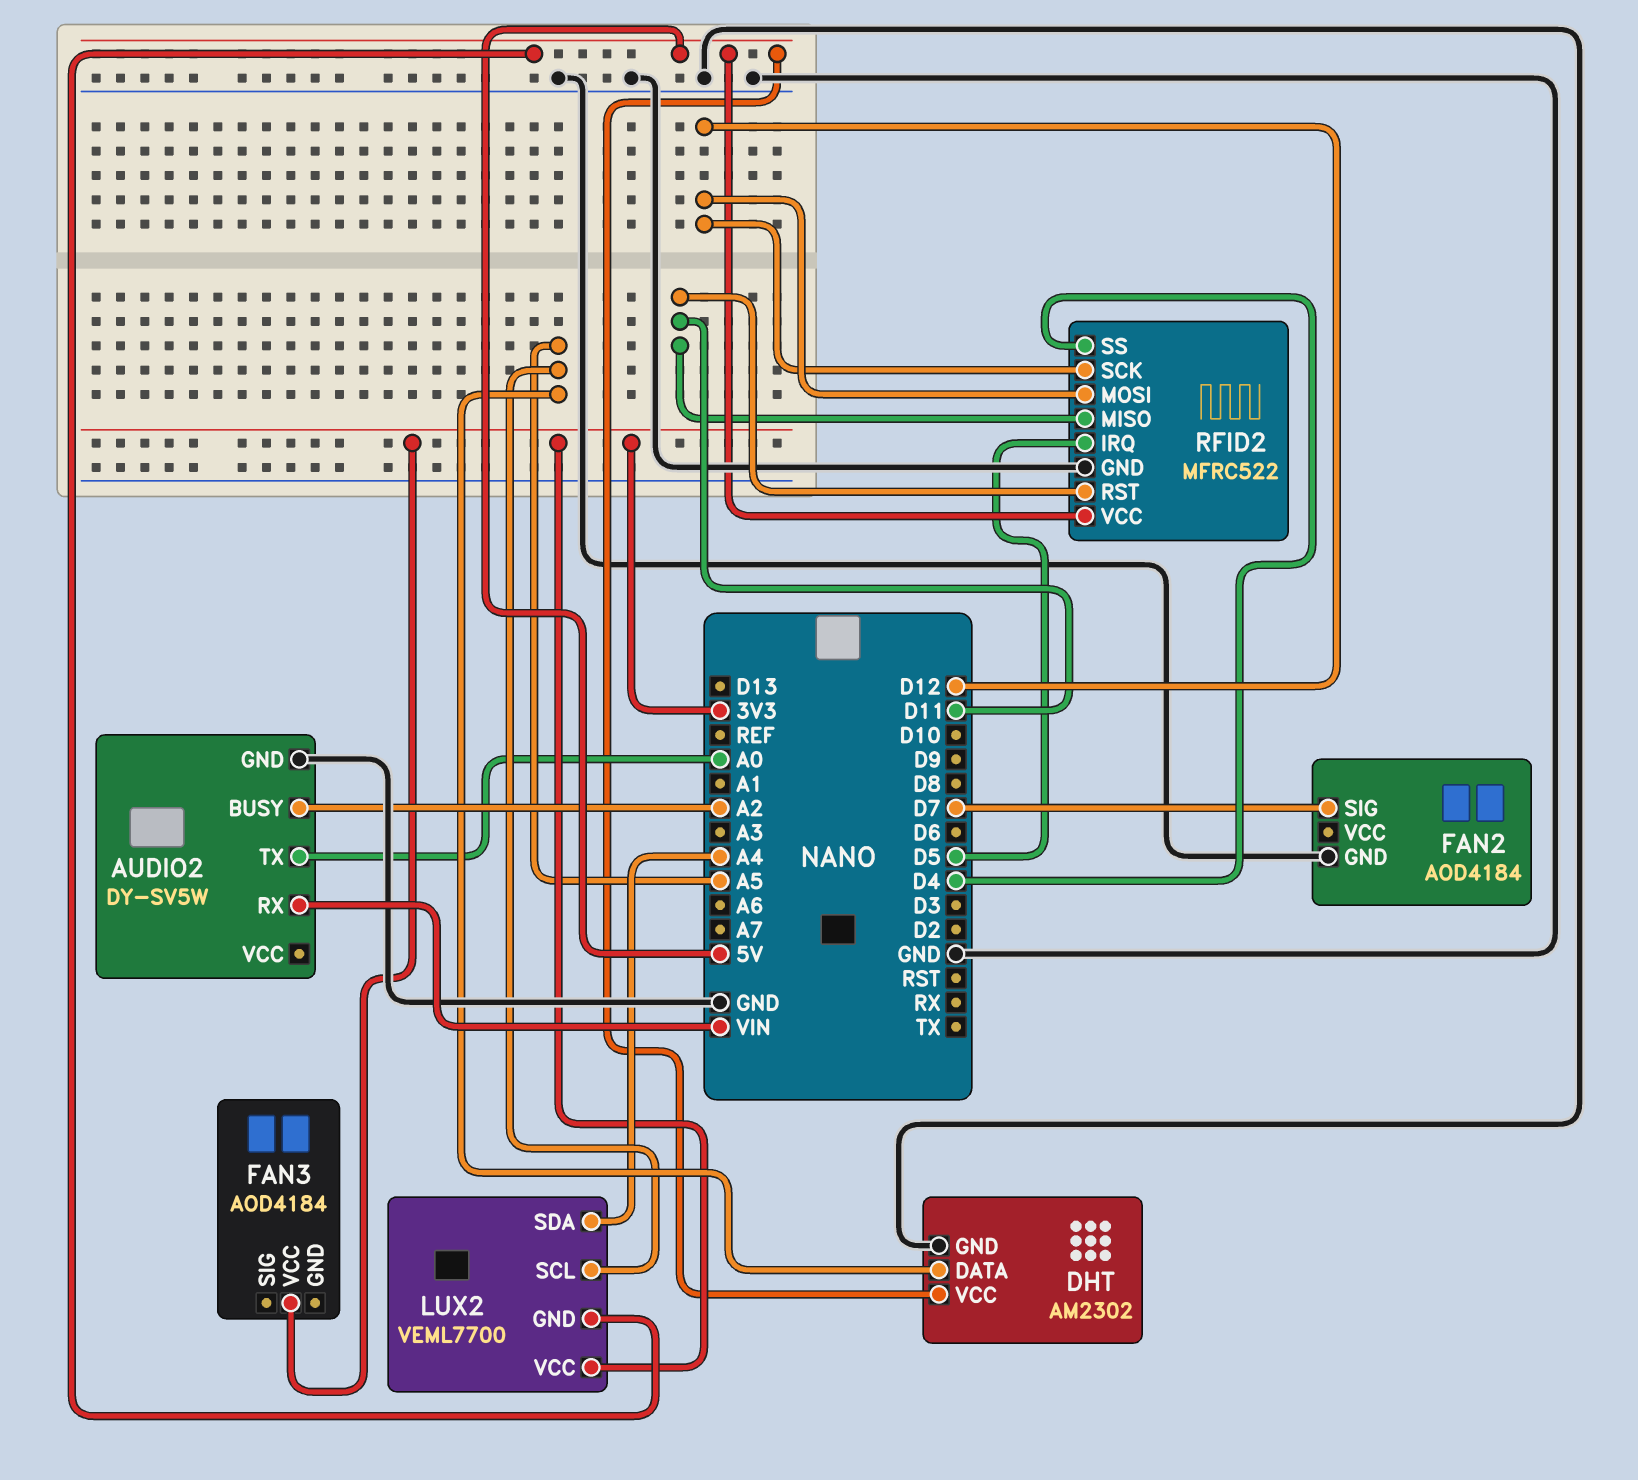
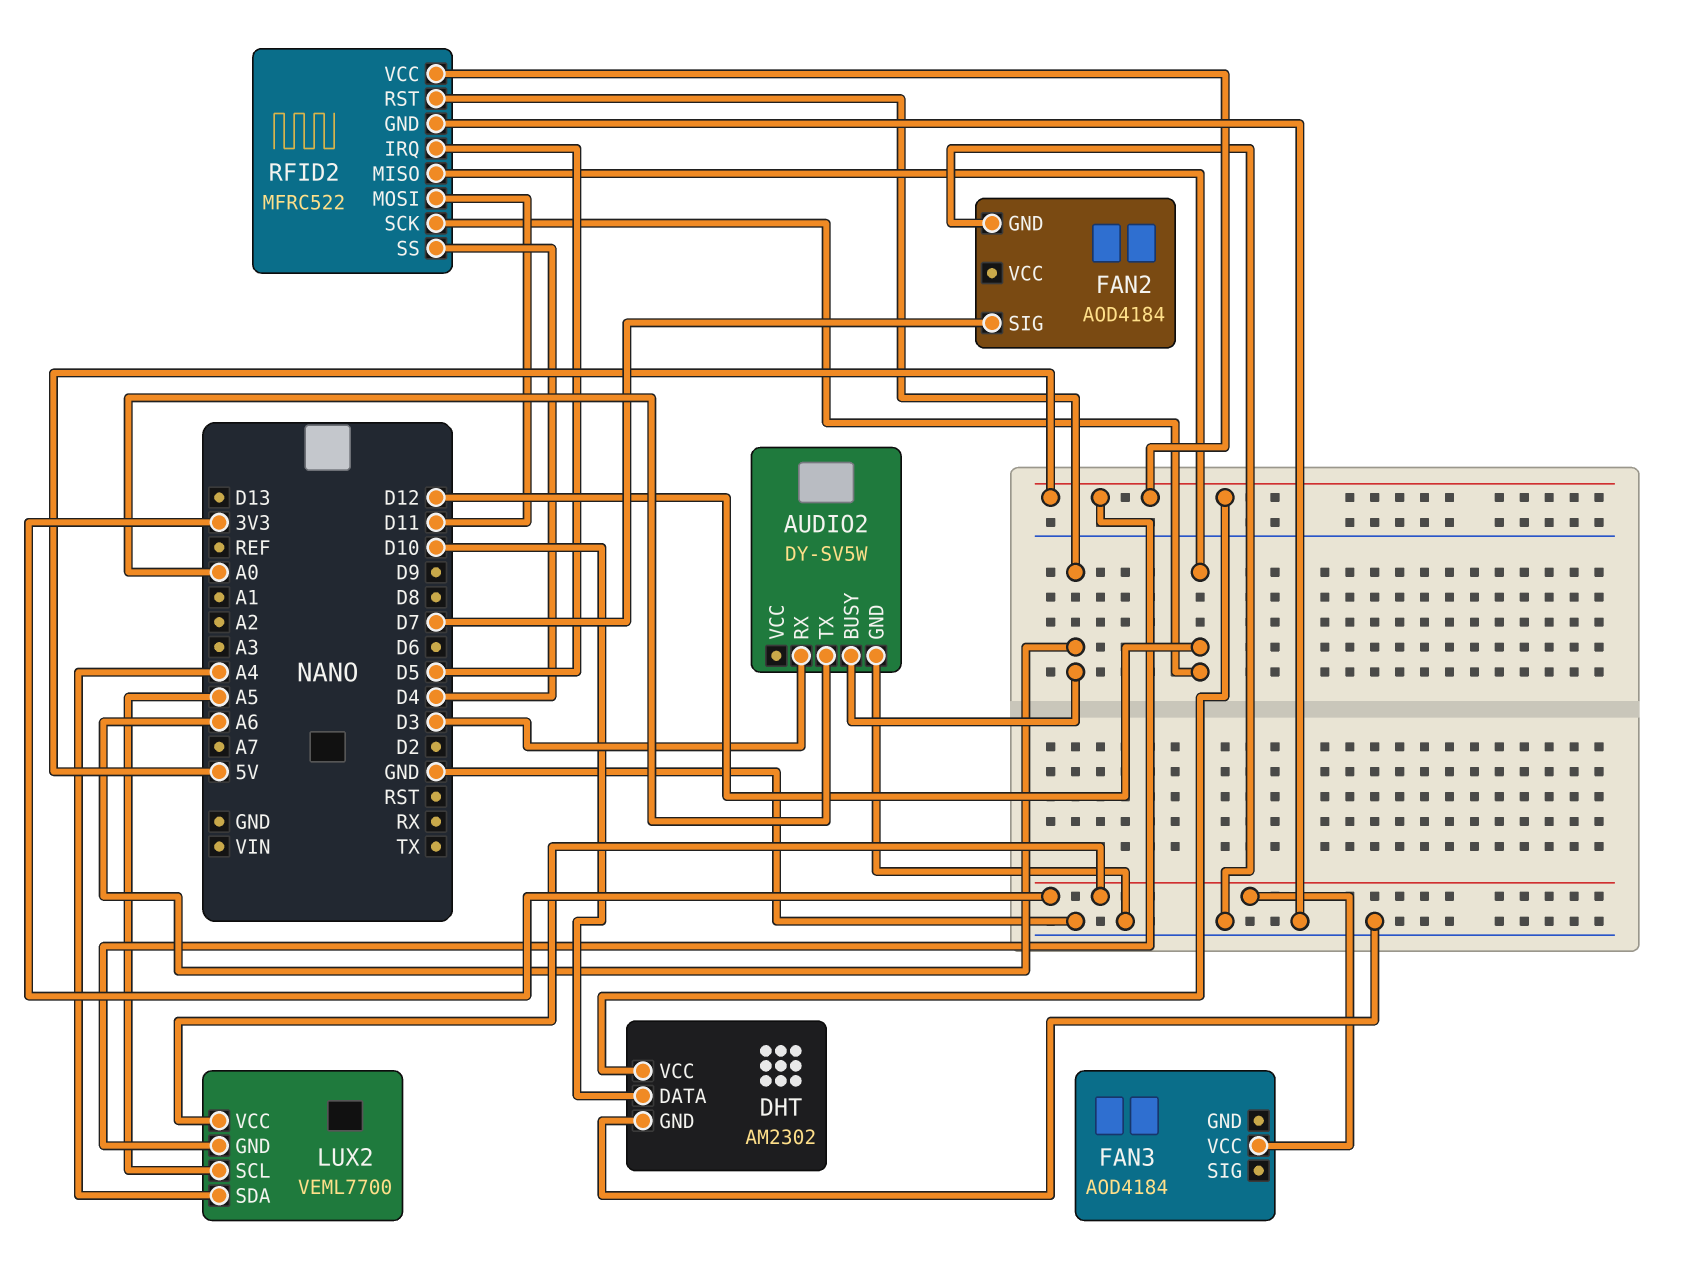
AUDIO2 pin BUSY: A2 -> A6
AUDIO2 pin RX: VIN -> D3
DHT pin DATA: A5 -> D10
RFID2 pin MISO: D11 -> D12
RFID2 pin MOSI: D12 -> D11
RFID2 pin RST: D11 -> A6

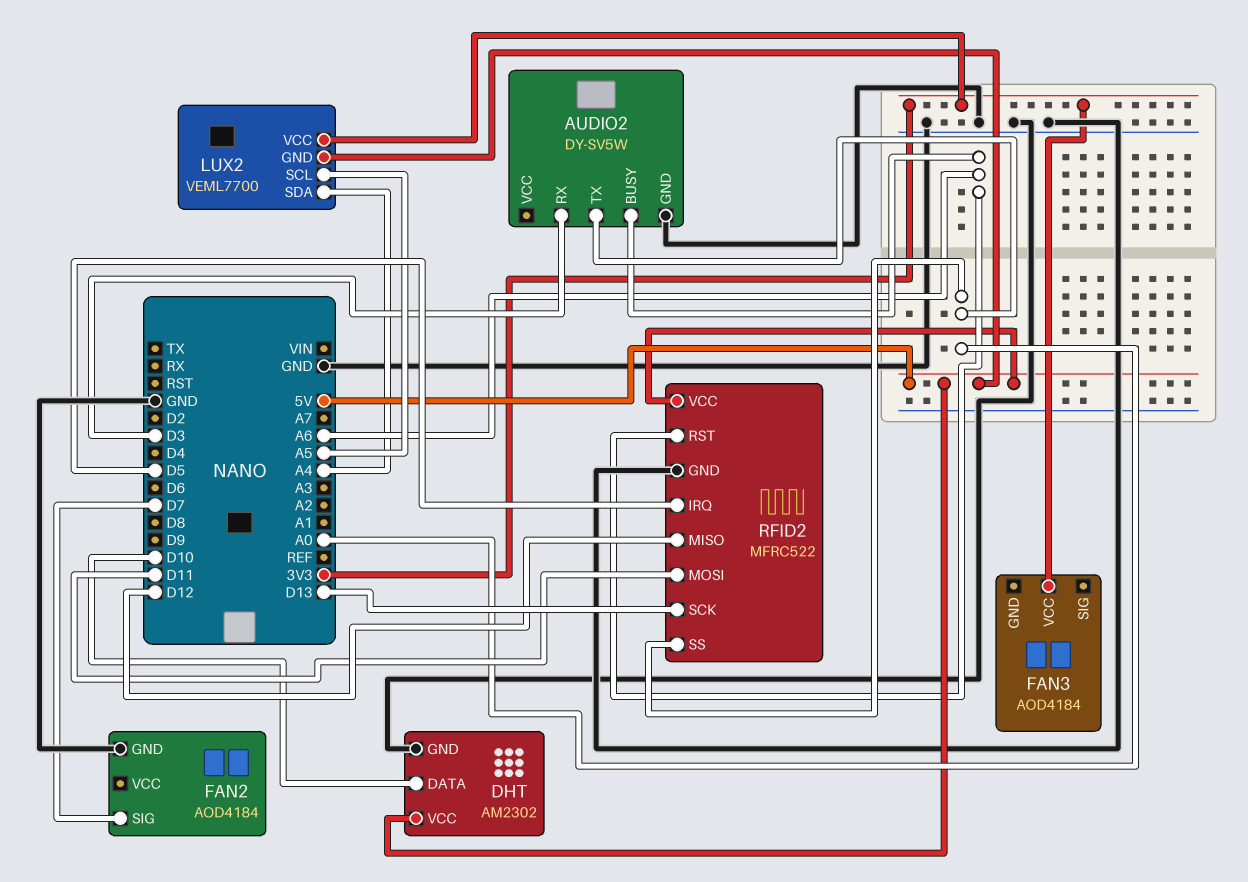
RFID2 pin SCK: D12 -> D13
RFID2 pin SS: D4 -> A0

